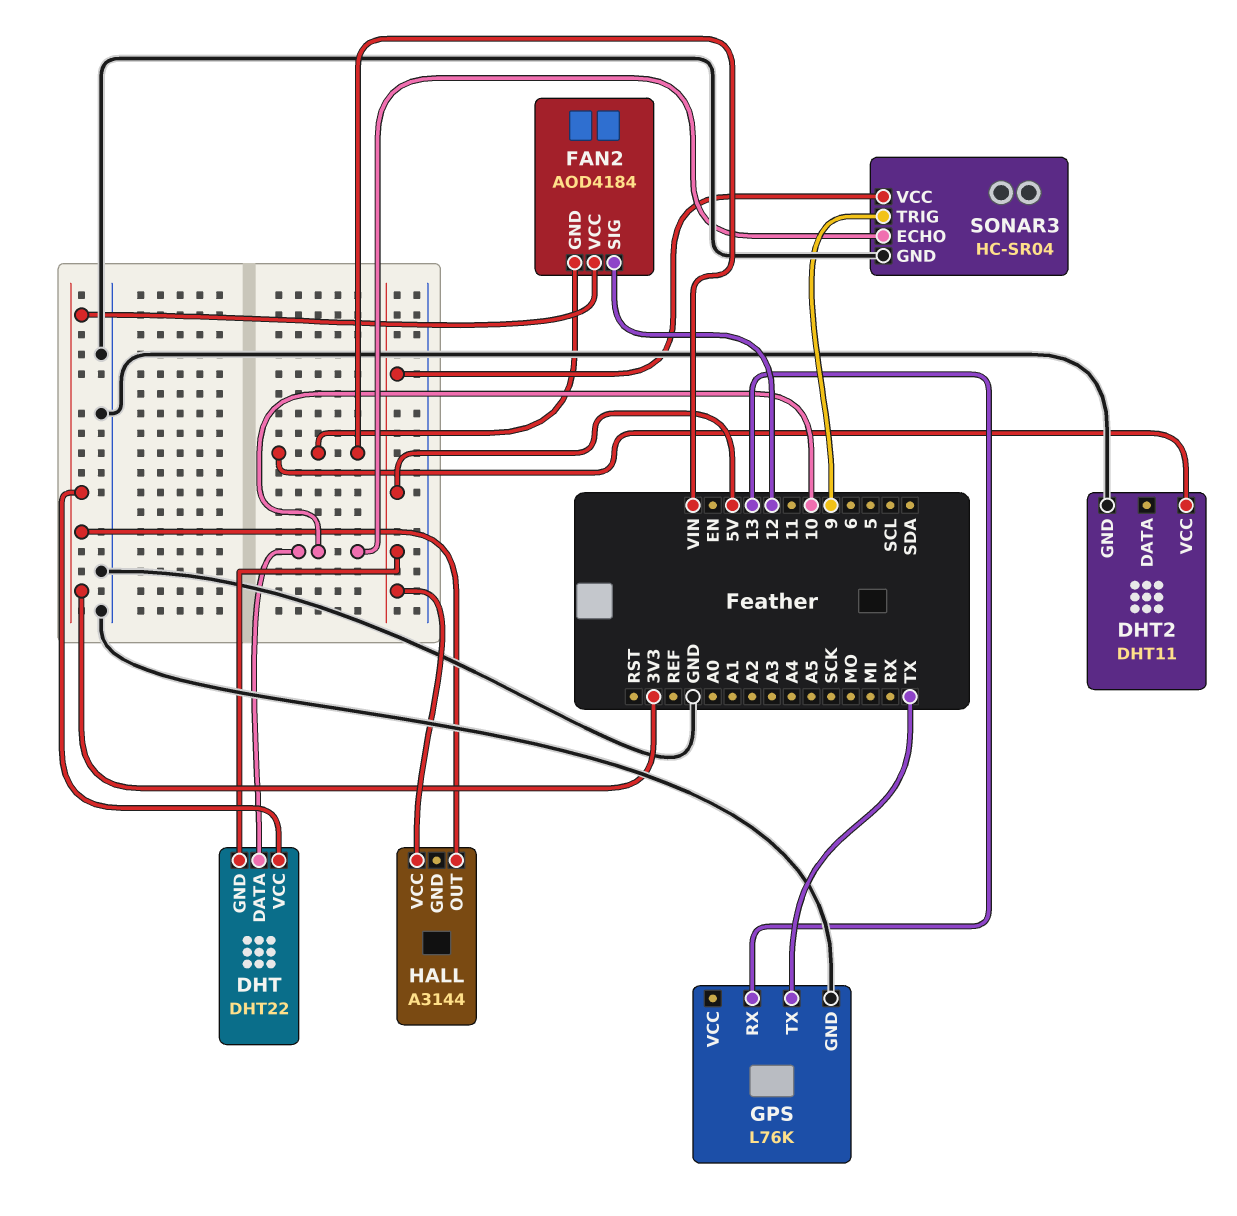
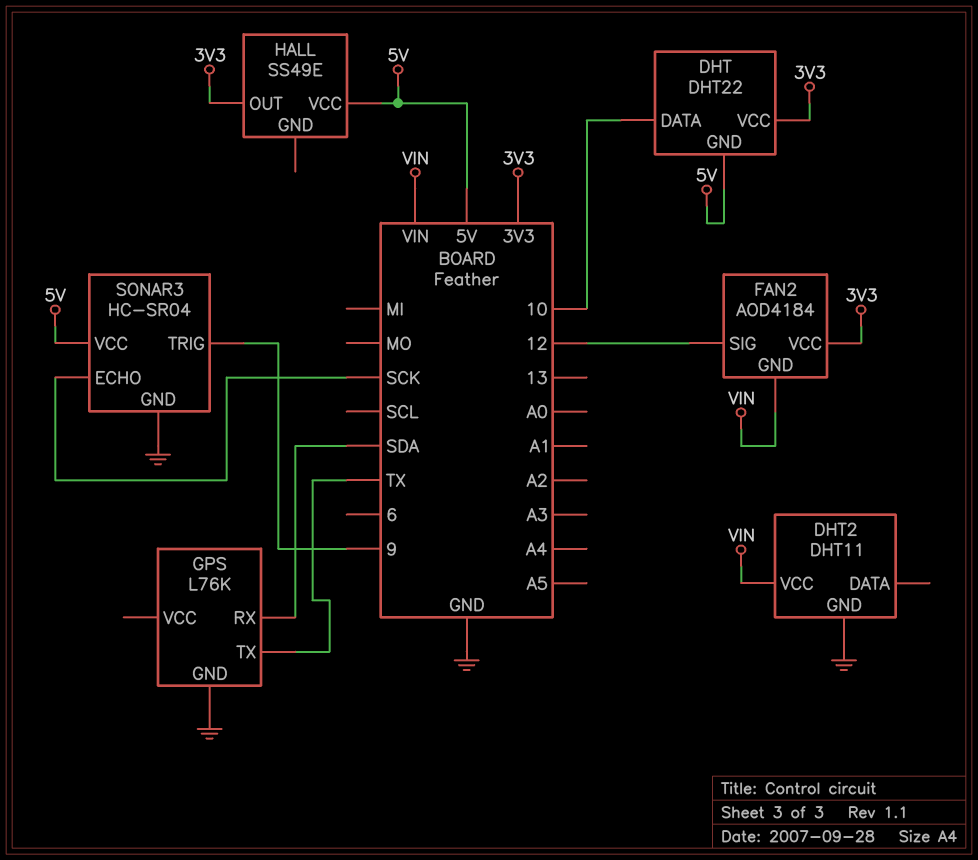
GPS pin RX: 13 -> SDA
HALL: A3144 -> SS49E
SONAR3 pin ECHO: 10 -> SCK

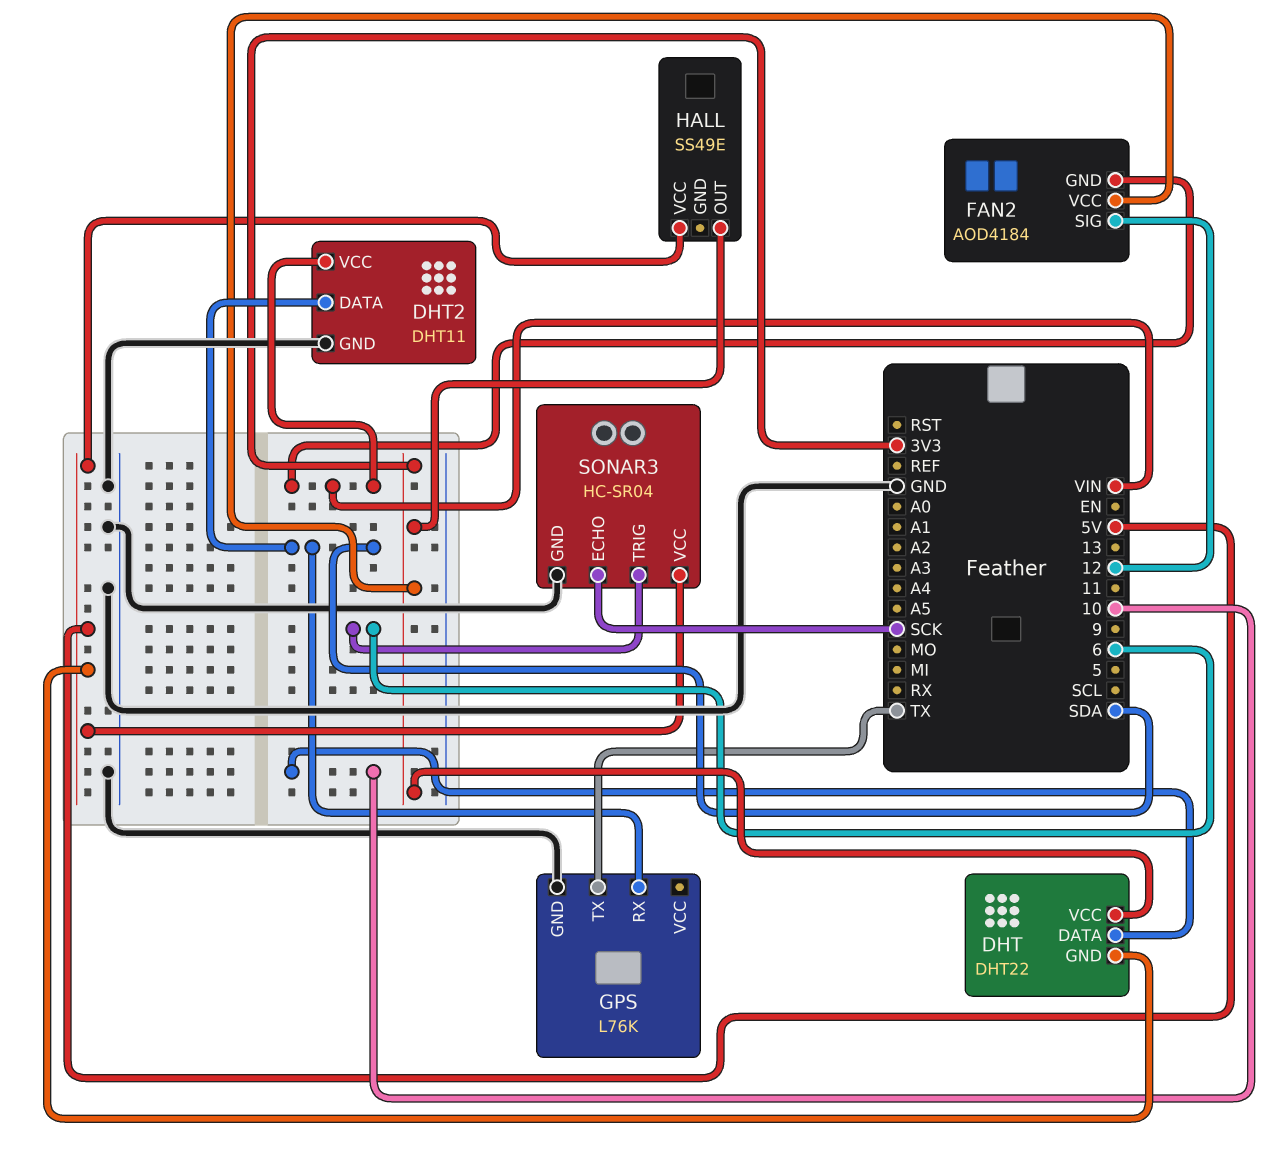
DHT2 pin DATA: none -> SDA
SONAR3 pin TRIG: 9 -> 6

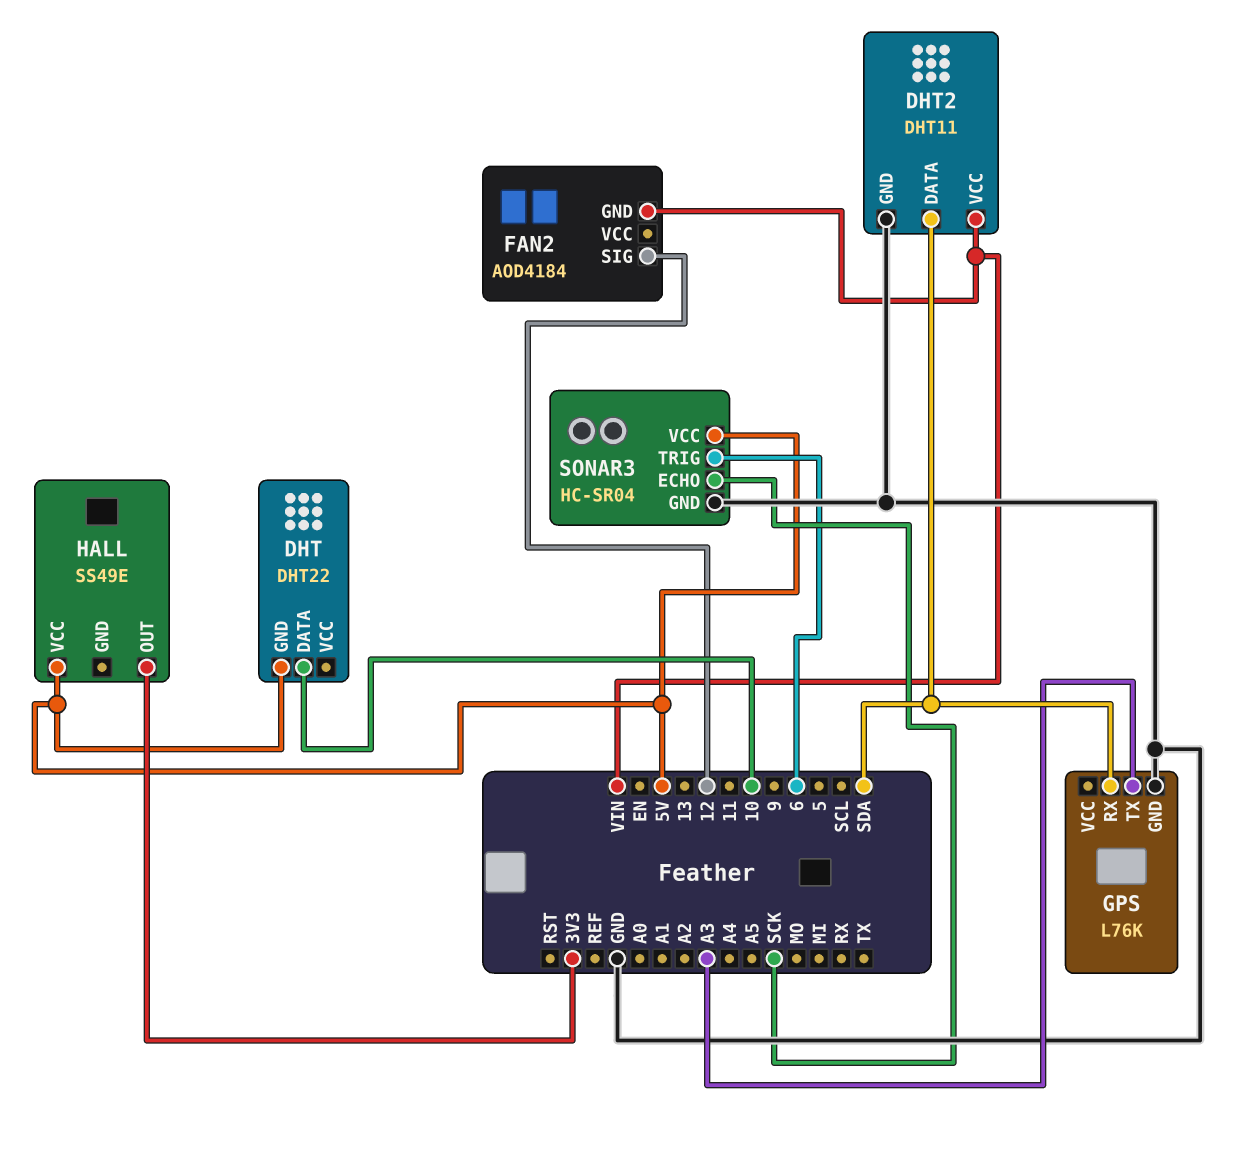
DHT pin VCC: 3V3 -> none
FAN2 pin VCC: 3V3 -> none
GPS pin TX: TX -> A3

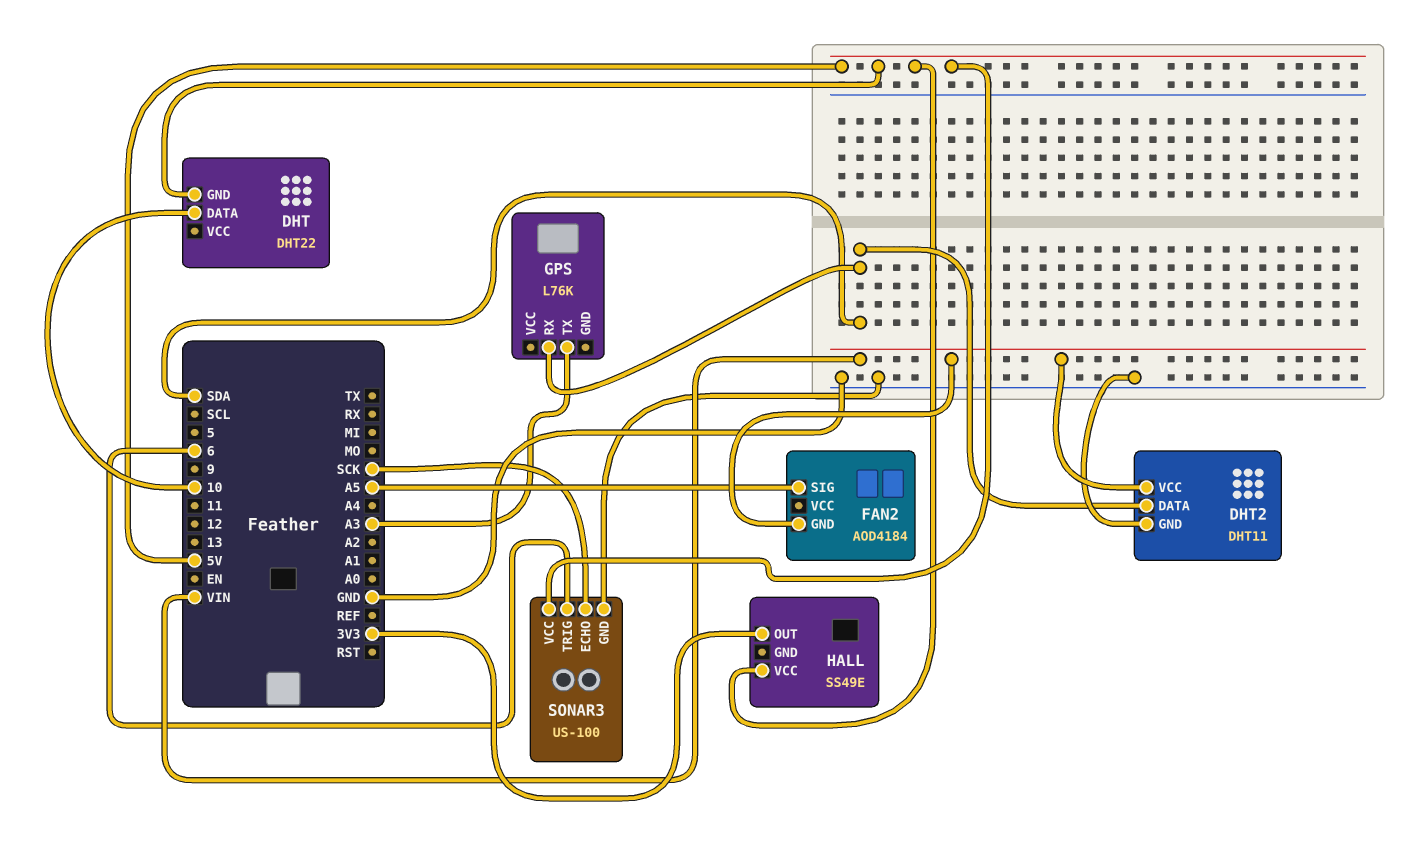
FAN2 pin SIG: 12 -> A5
GPS pin GND: GND -> none
SONAR3: HC-SR04 -> US-100

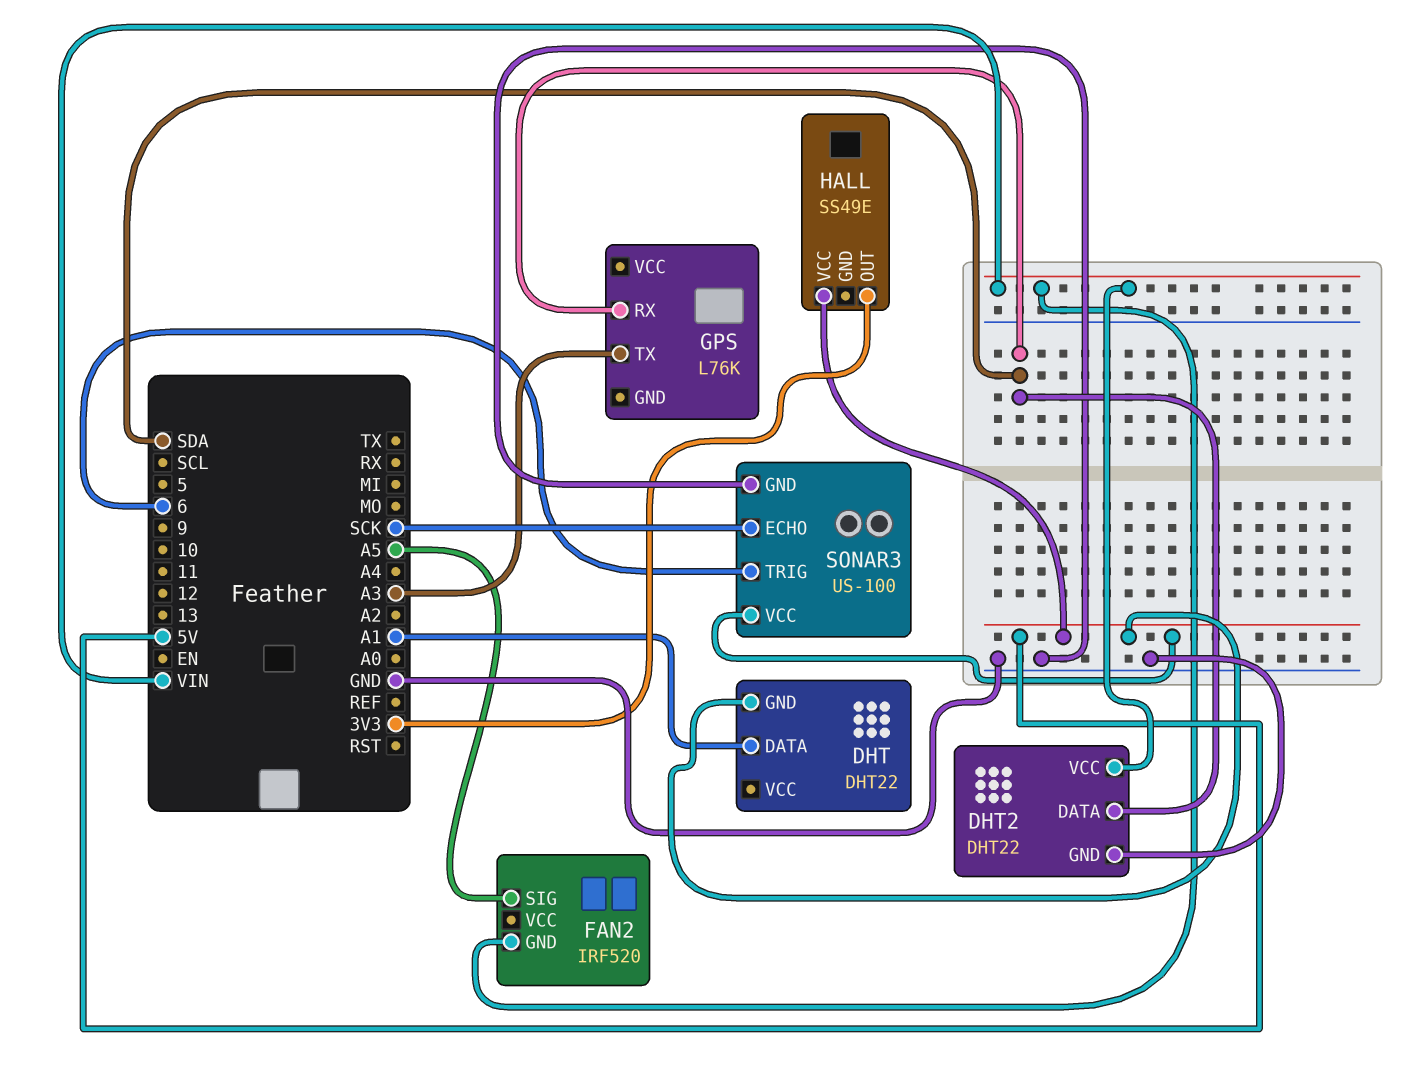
DHT pin DATA: 10 -> A1
DHT2: DHT11 -> DHT22
FAN2: AOD4184 -> IRF520

